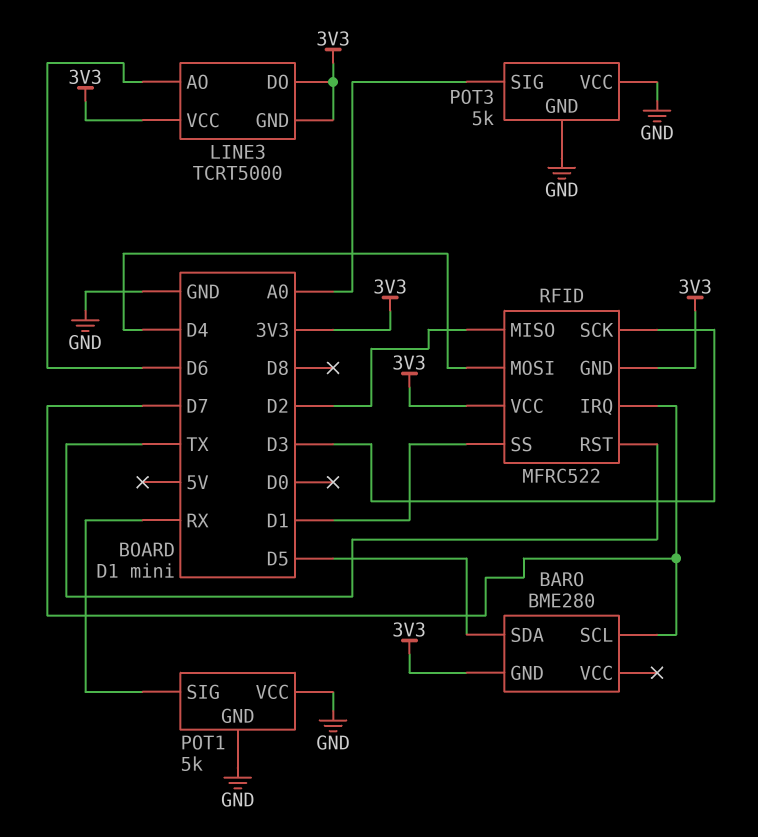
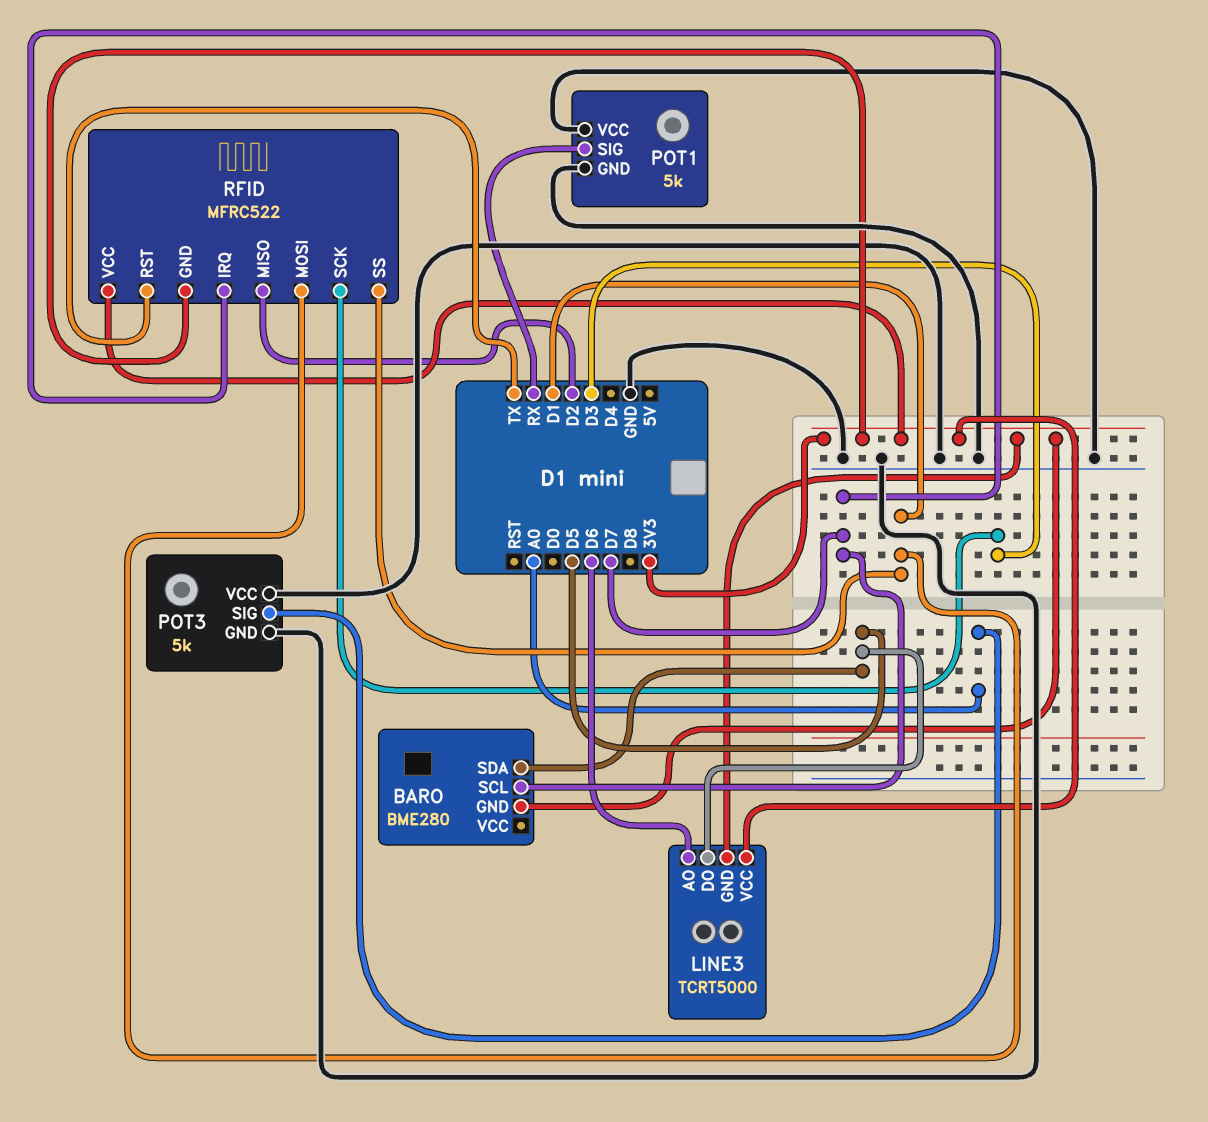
LINE3 pin DO: 3V3 -> D5
RFID pin MOSI: D4 -> D1

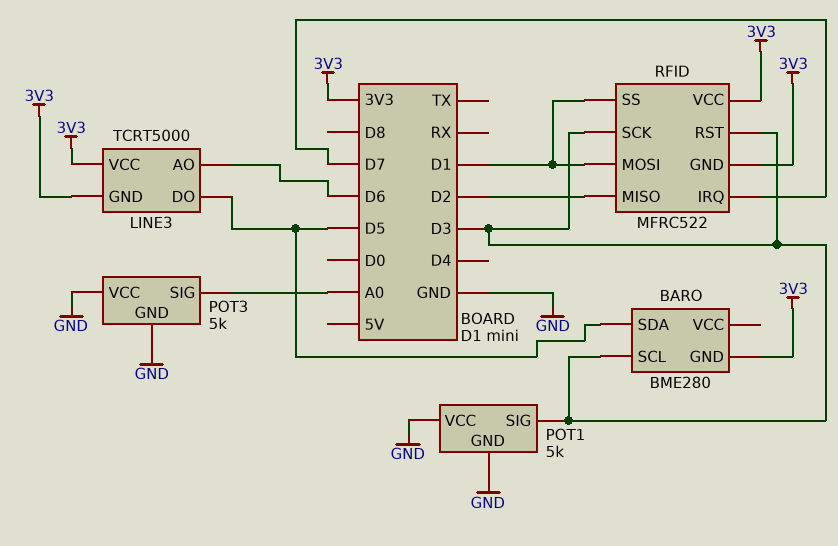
BARO pin SCL: D7 -> D3
POT1 pin SIG: RX -> D3
RFID pin RST: TX -> D3

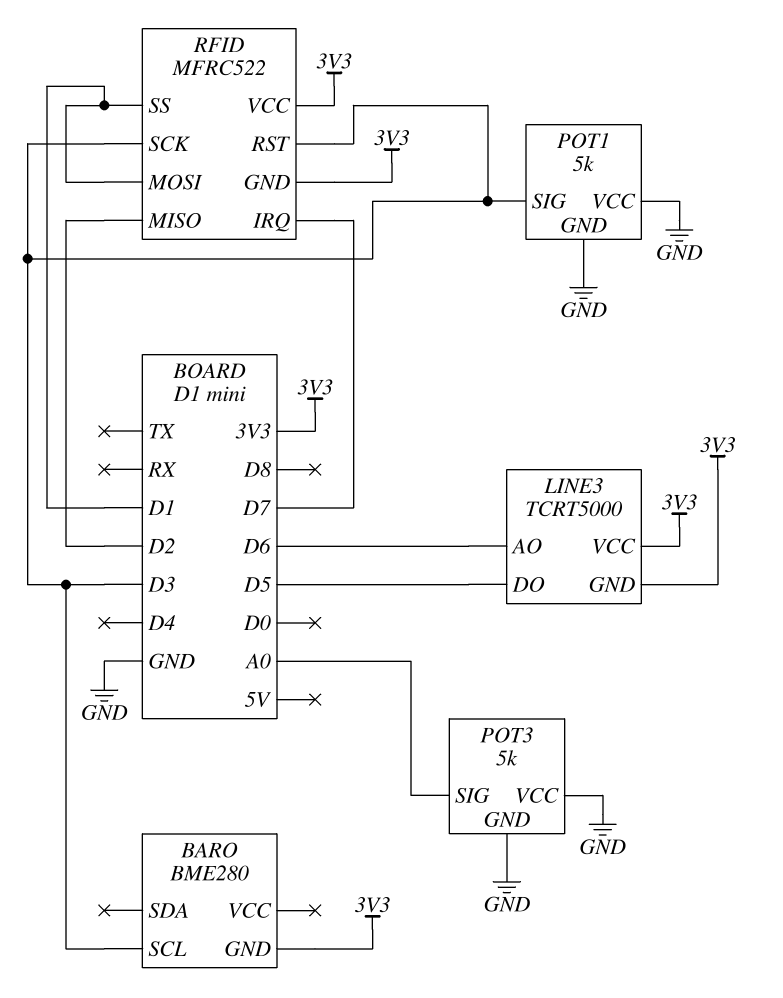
BARO pin SDA: D5 -> none

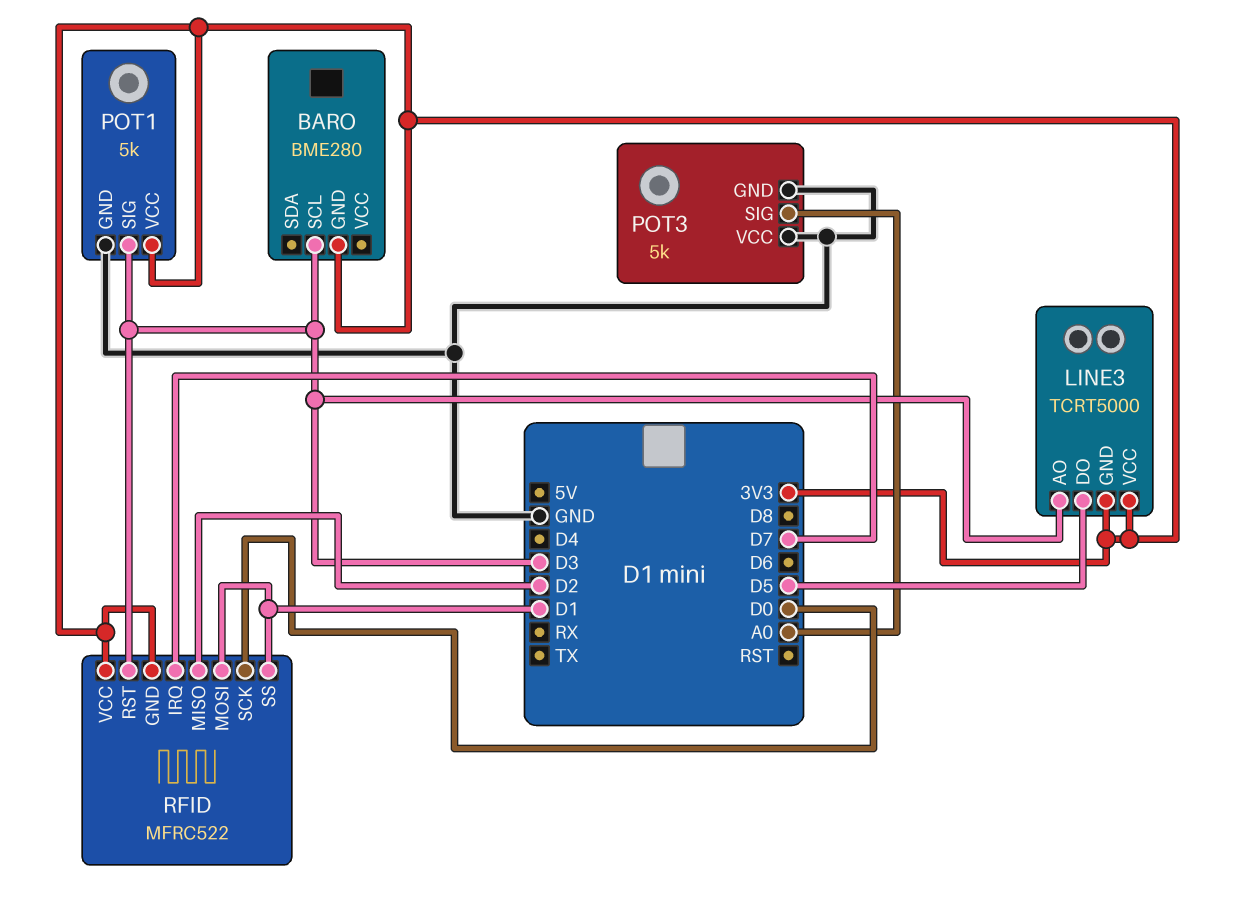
LINE3 pin AO: D6 -> D3
POT1 pin VCC: GND -> 3V3
RFID pin SCK: D3 -> D0

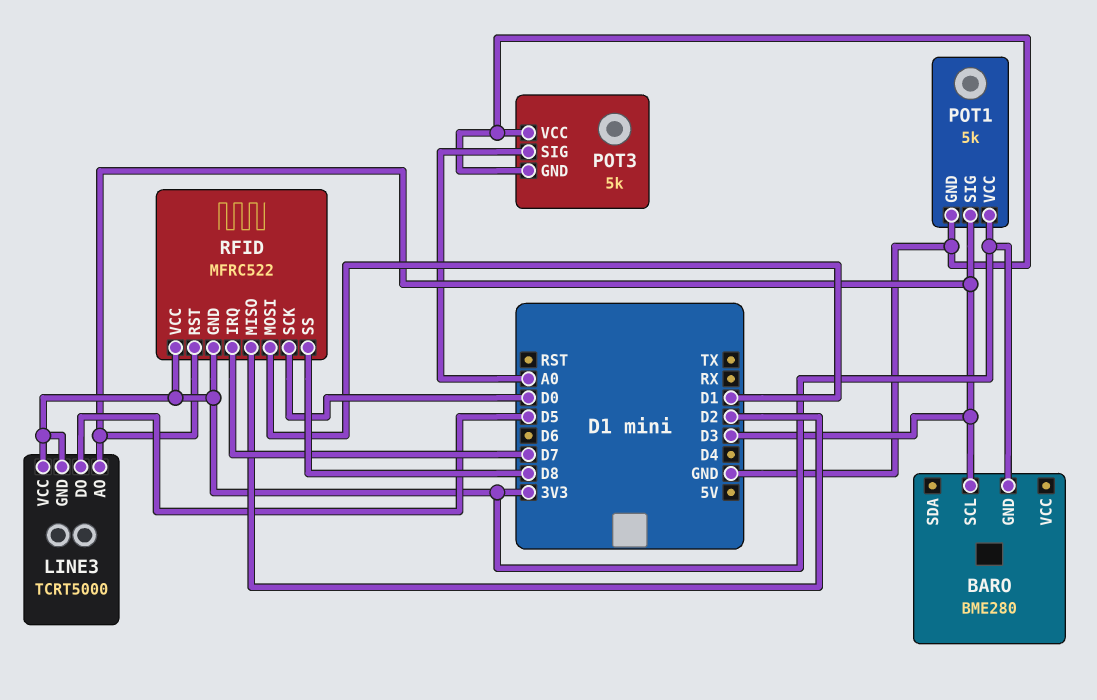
RFID pin SS: D1 -> D8

